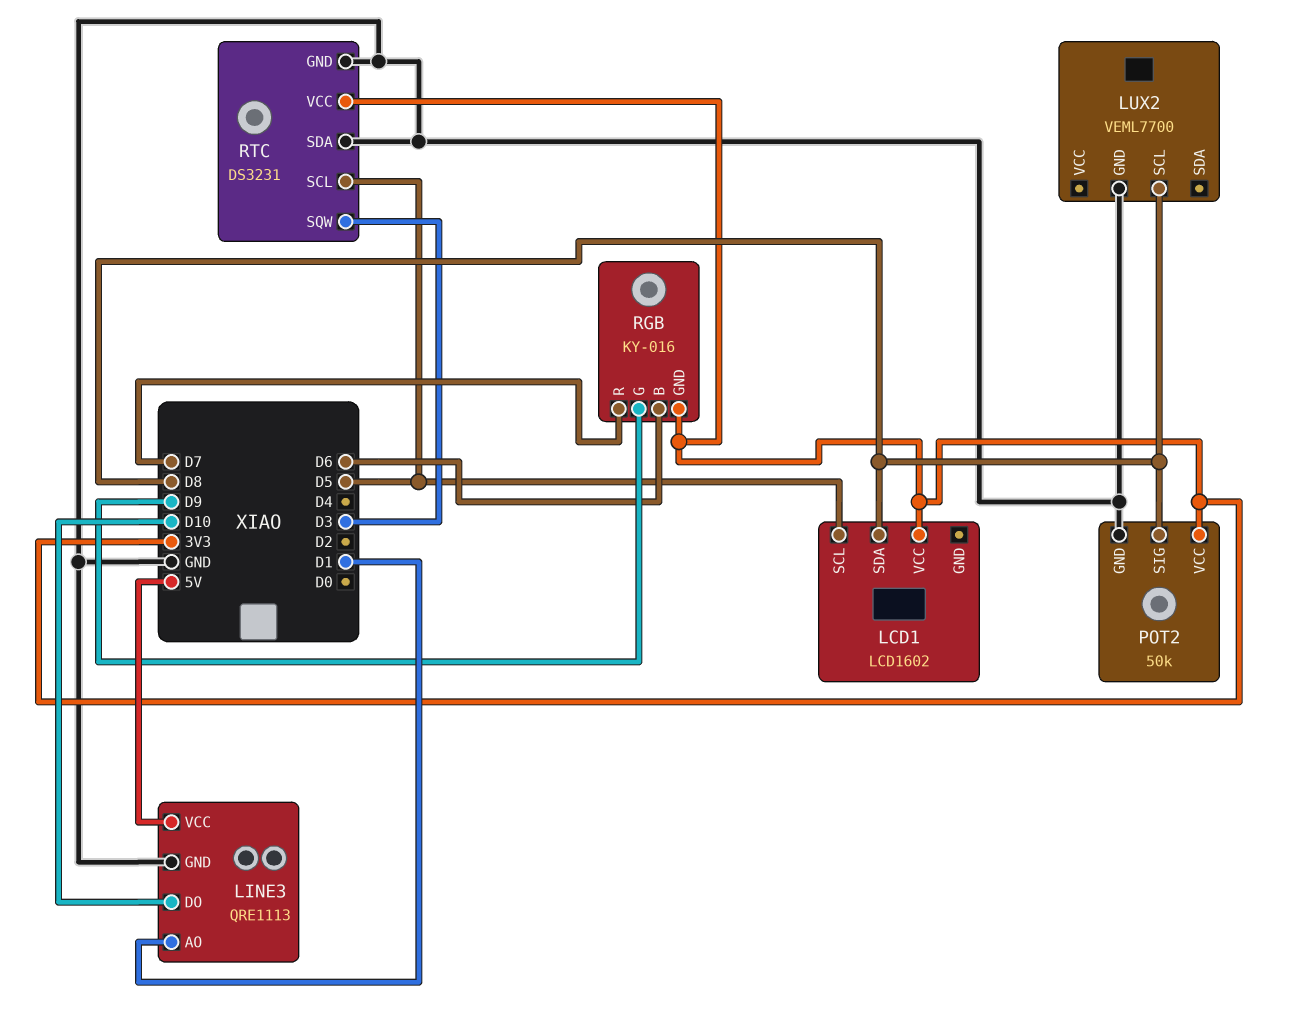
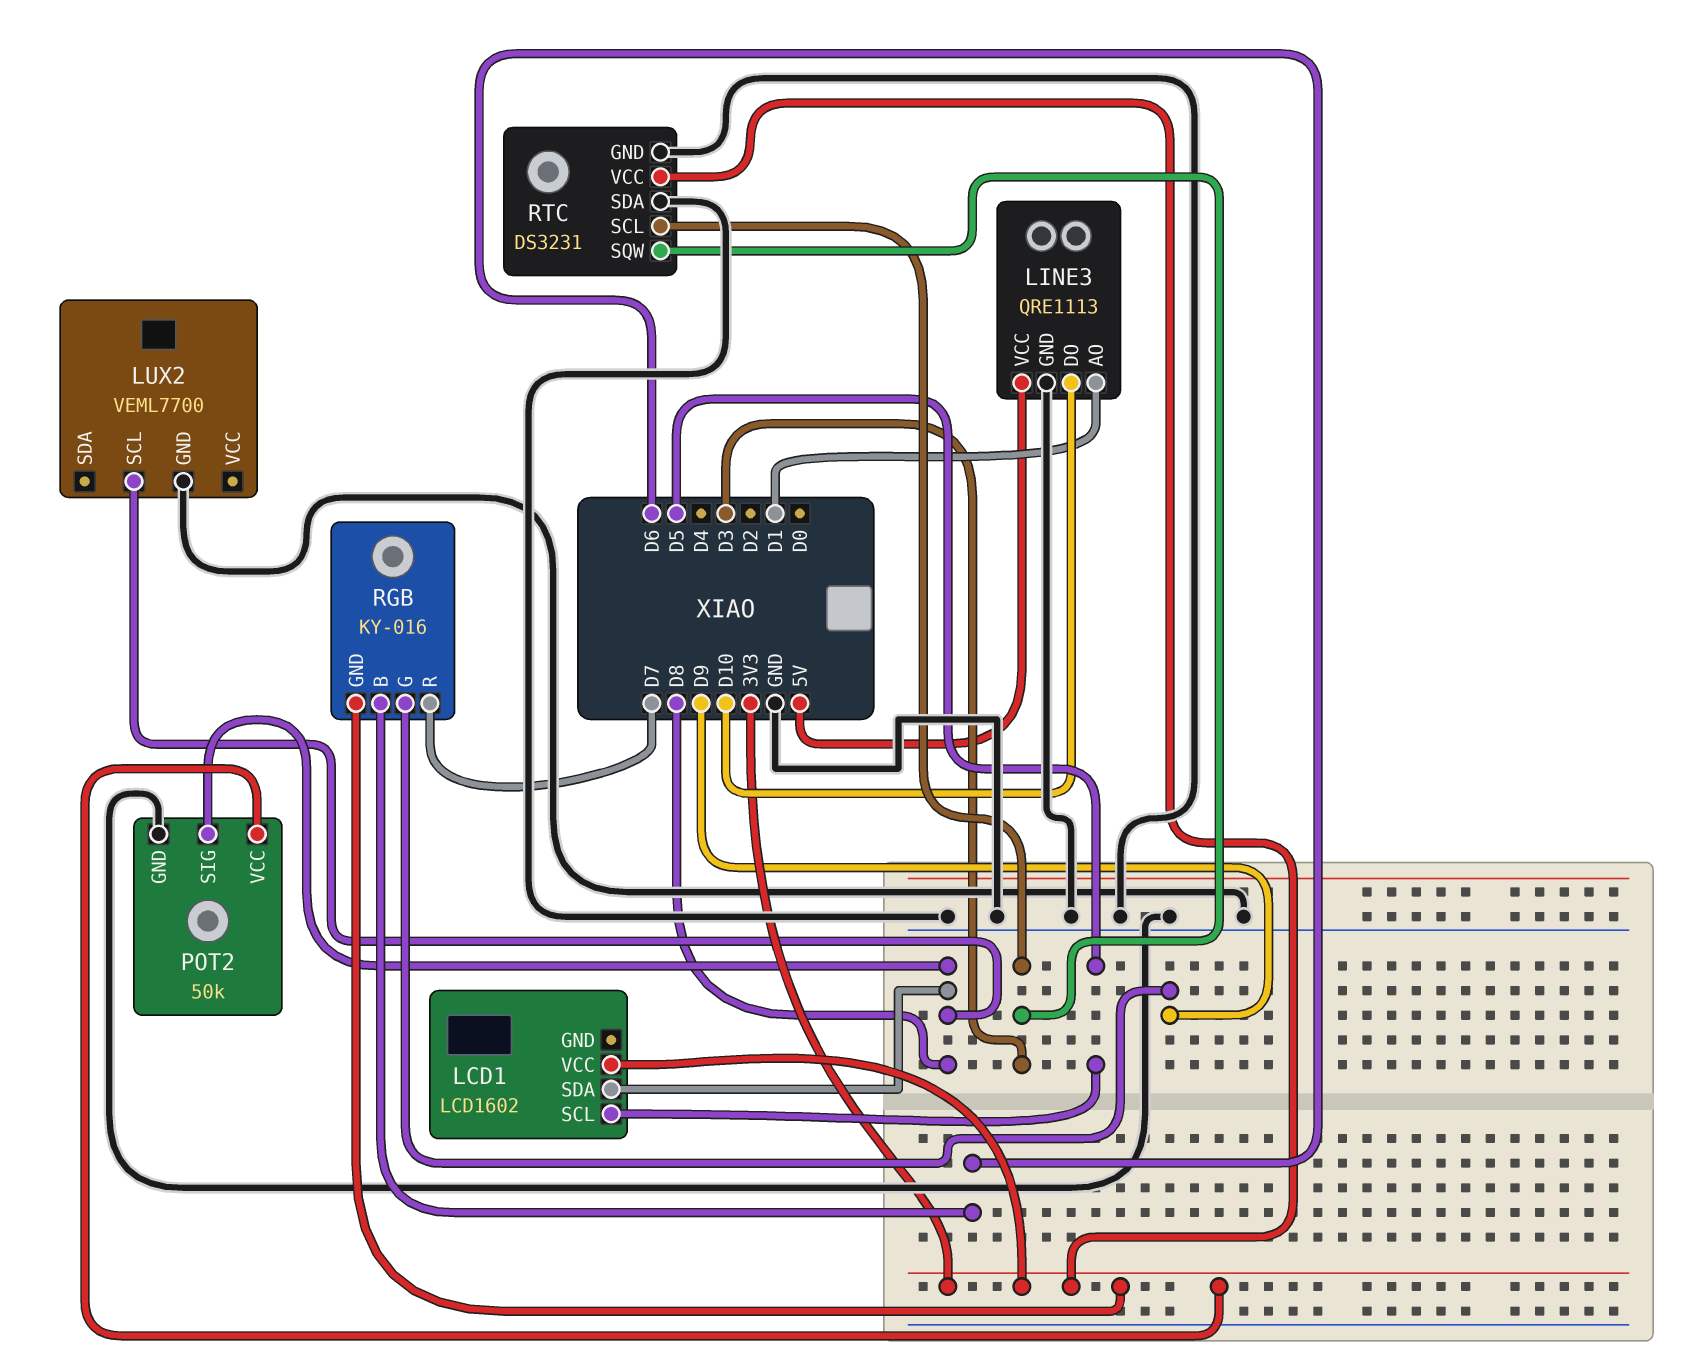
RTC pin SCL: D5 -> D3

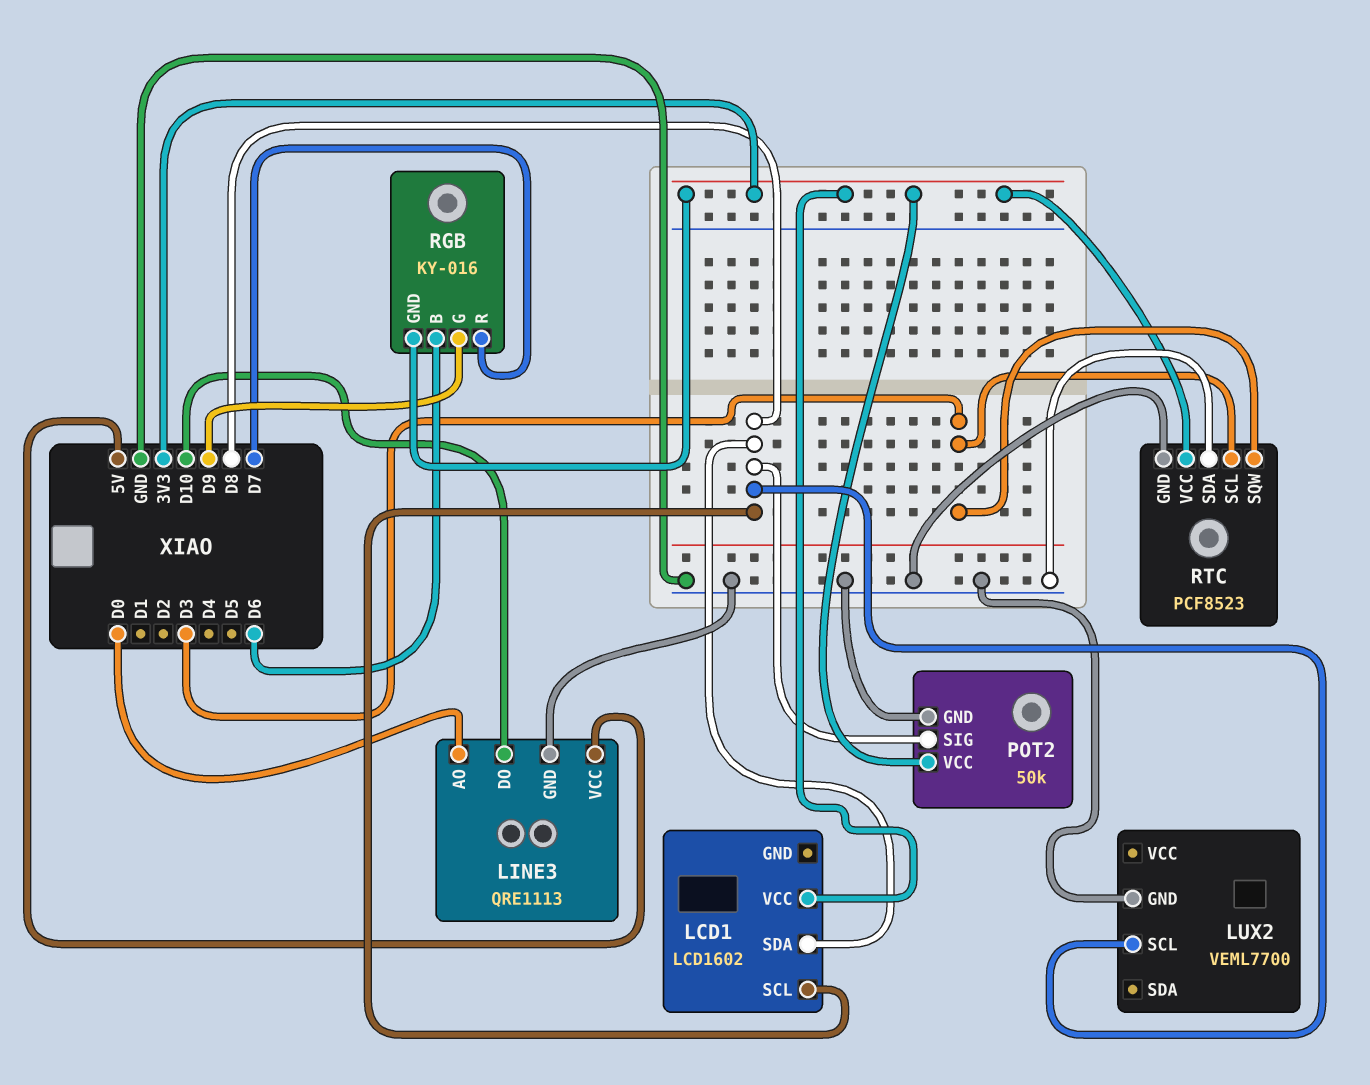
LCD1 pin SCL: D5 -> D8
LINE3 pin AO: D1 -> D0
RTC: DS3231 -> PCF8523

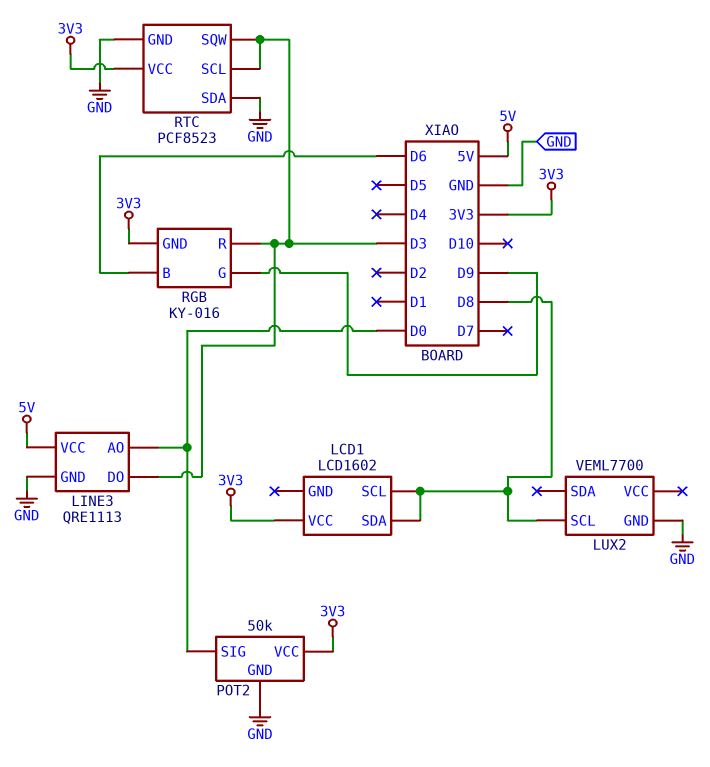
LINE3 pin DO: D10 -> D3
POT2 pin SIG: D8 -> D0
RGB pin R: D7 -> D3

